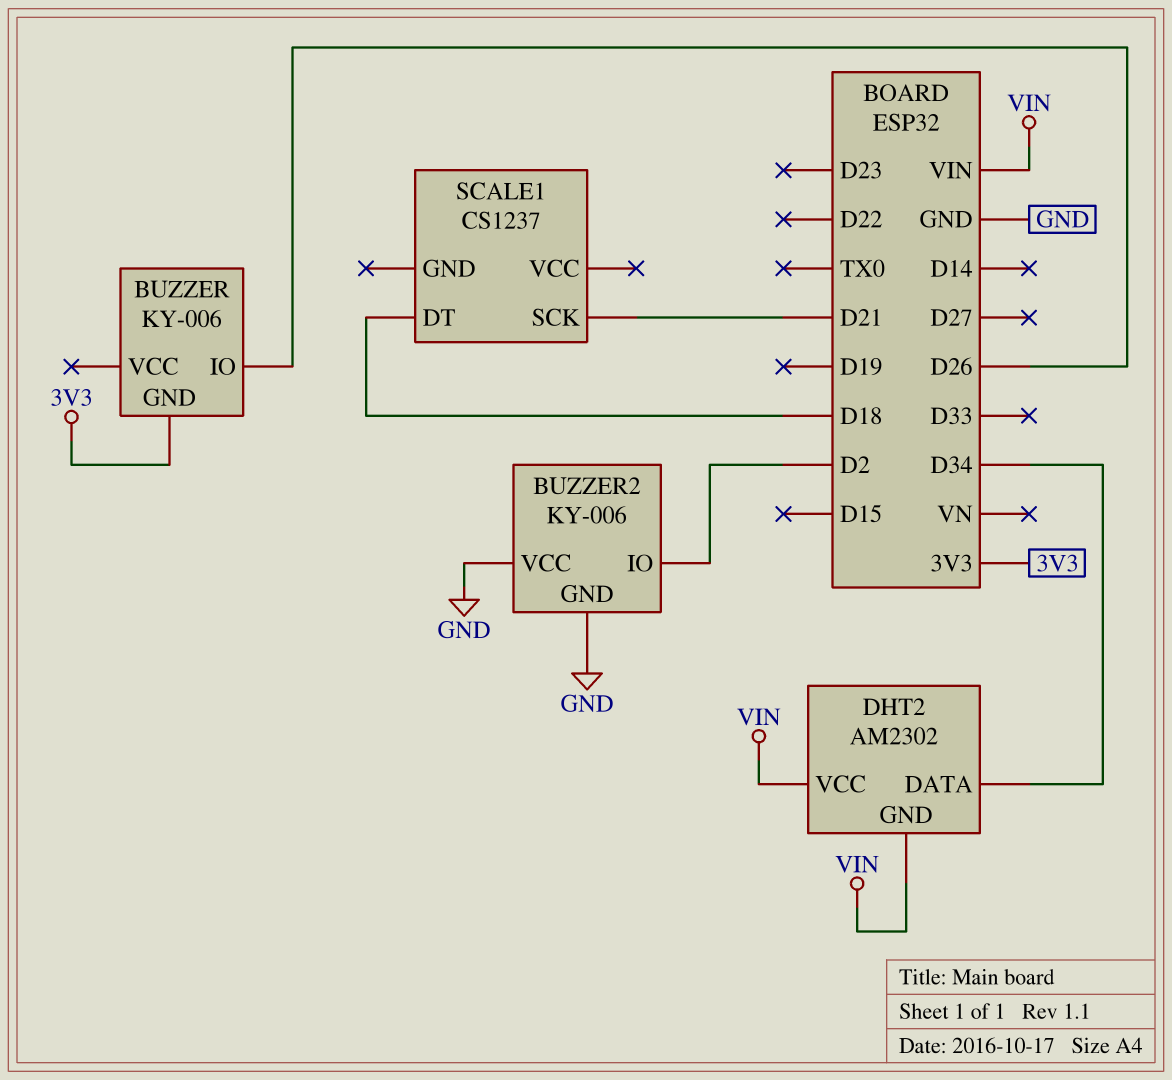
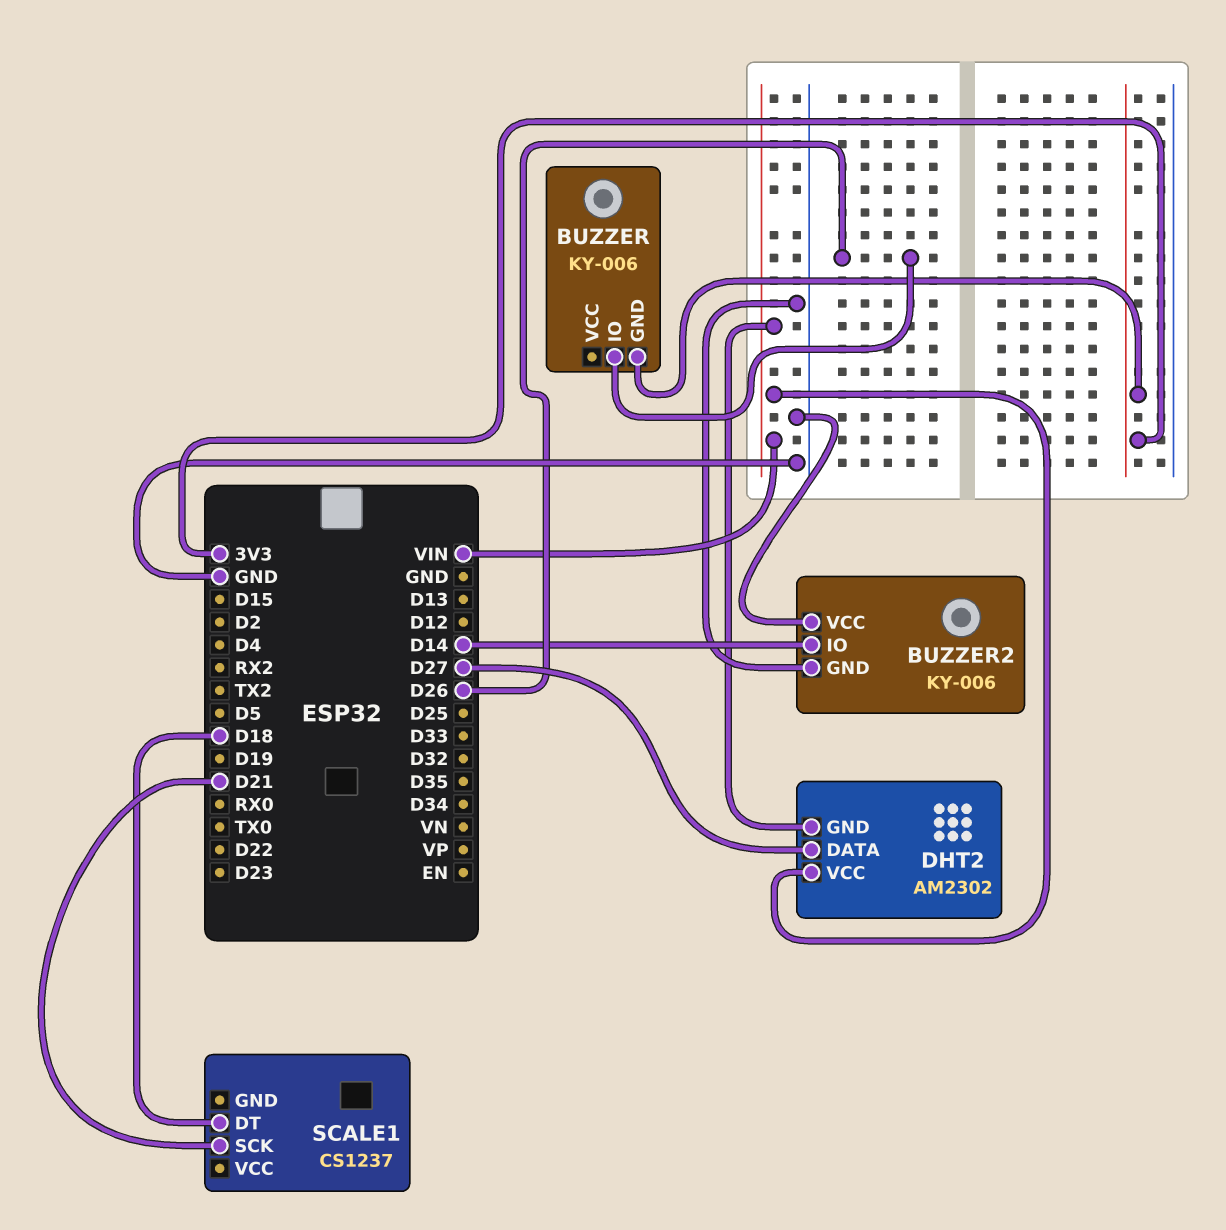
BUZZER2 pin IO: D2 -> D14
DHT2 pin DATA: D34 -> D27

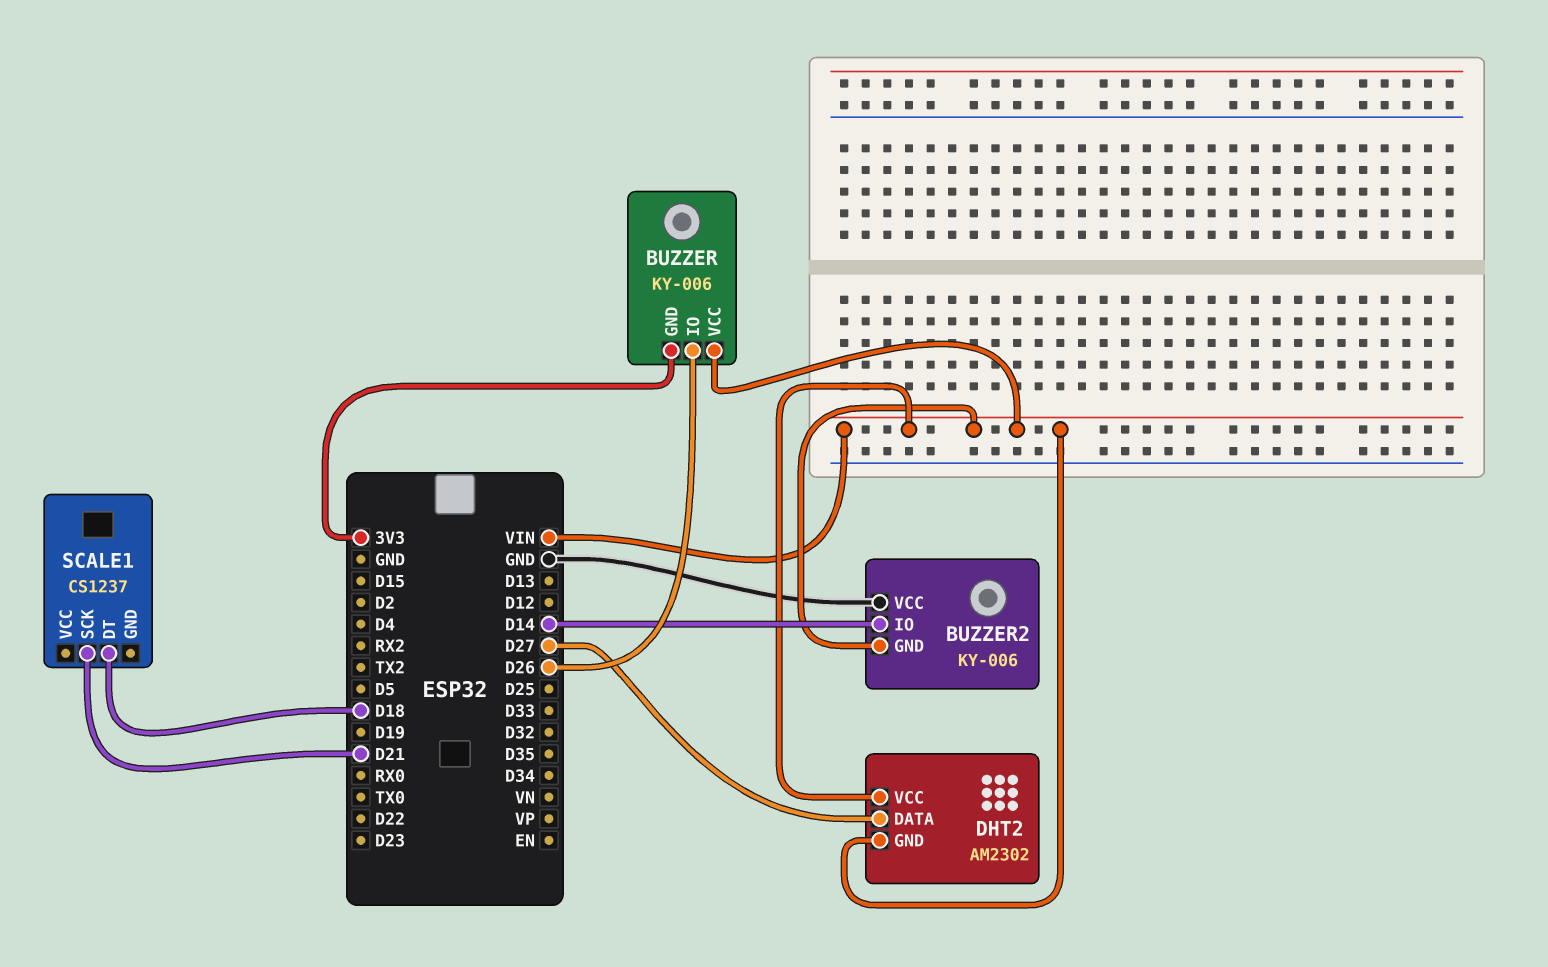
BUZZER pin VCC: none -> VIN
BUZZER2 pin GND: GND -> VIN

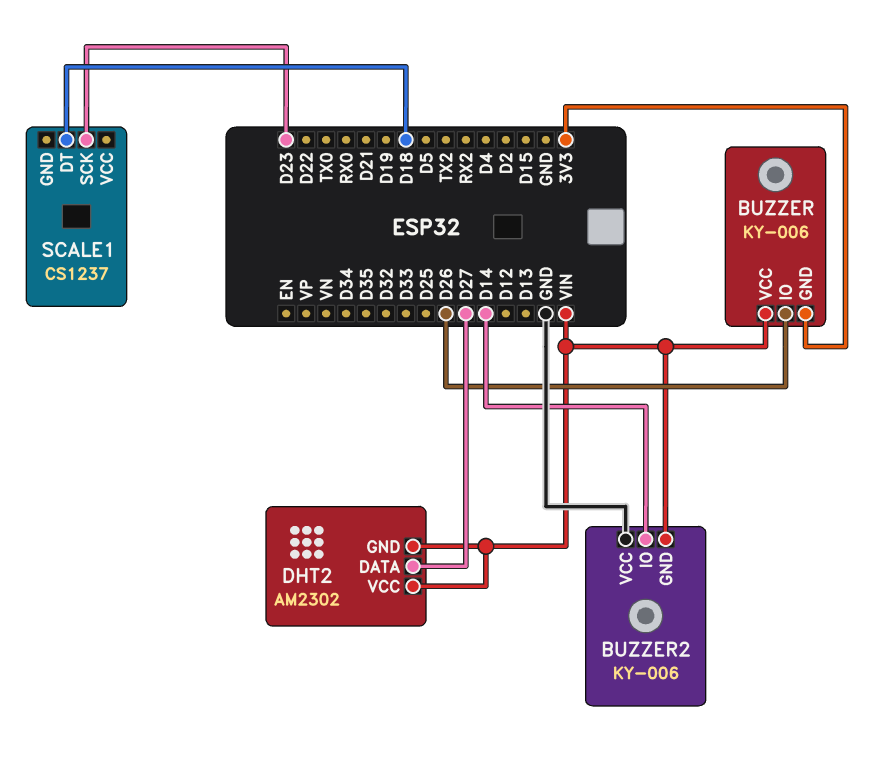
SCALE1 pin SCK: D21 -> D23

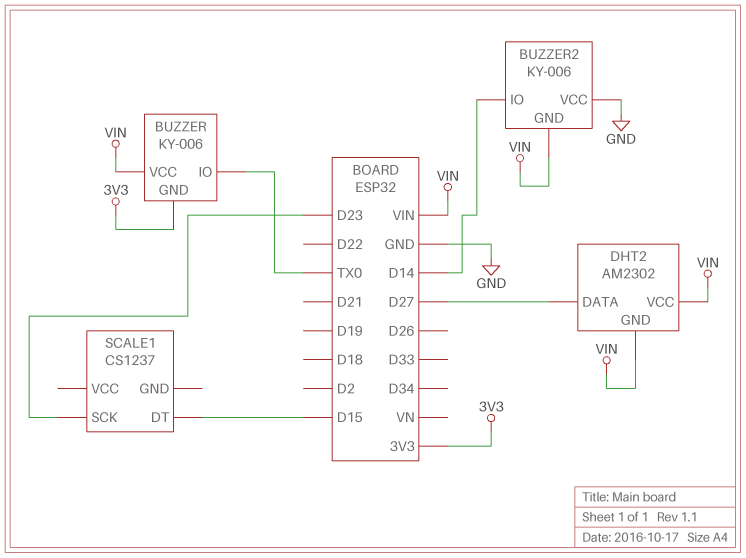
BUZZER pin IO: D26 -> TX0
SCALE1 pin DT: D18 -> D15

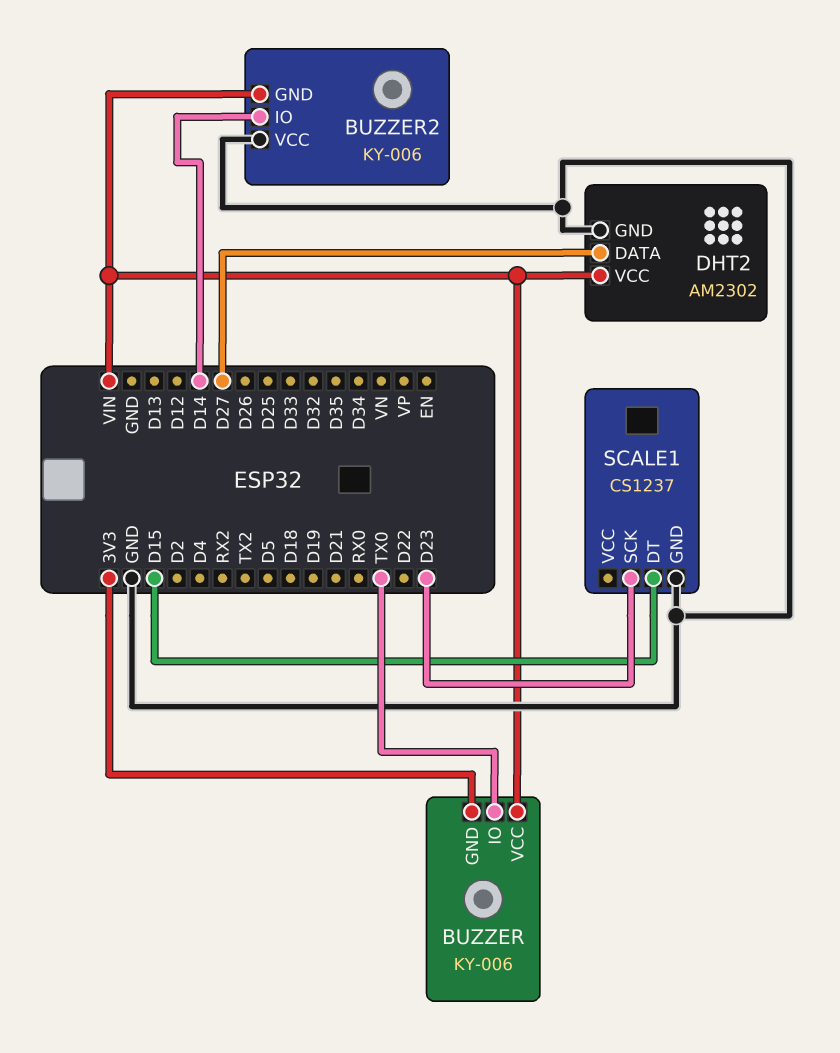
DHT2 pin GND: VIN -> GND
SCALE1 pin GND: none -> GND

